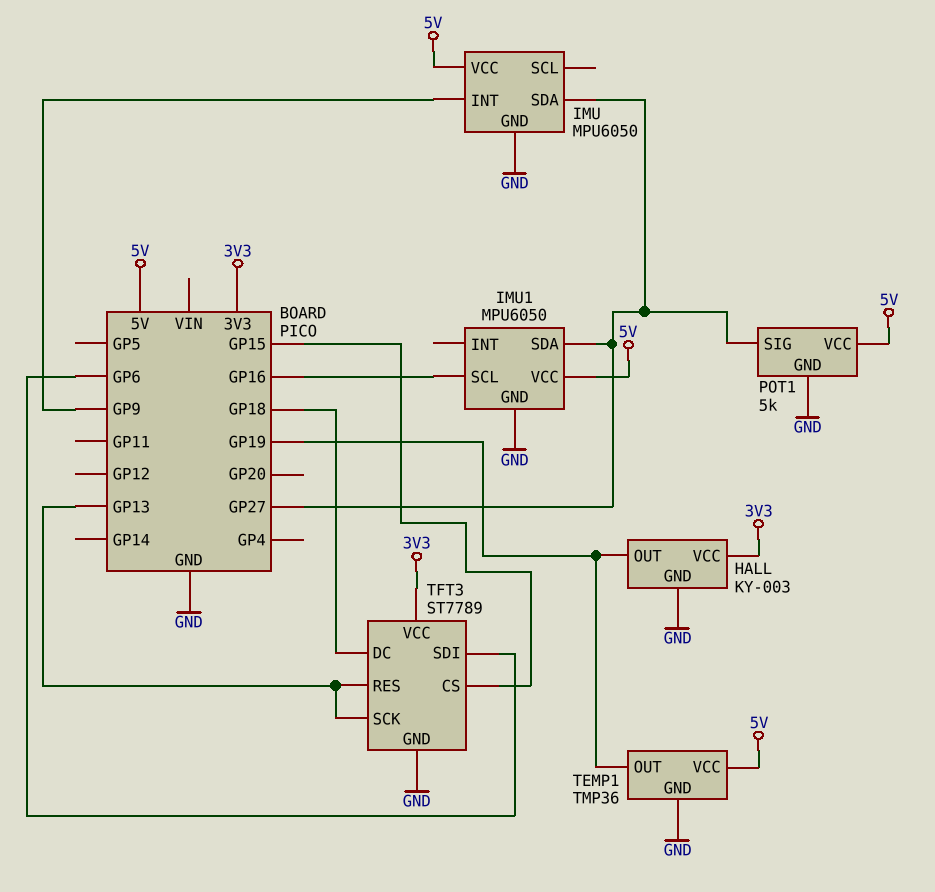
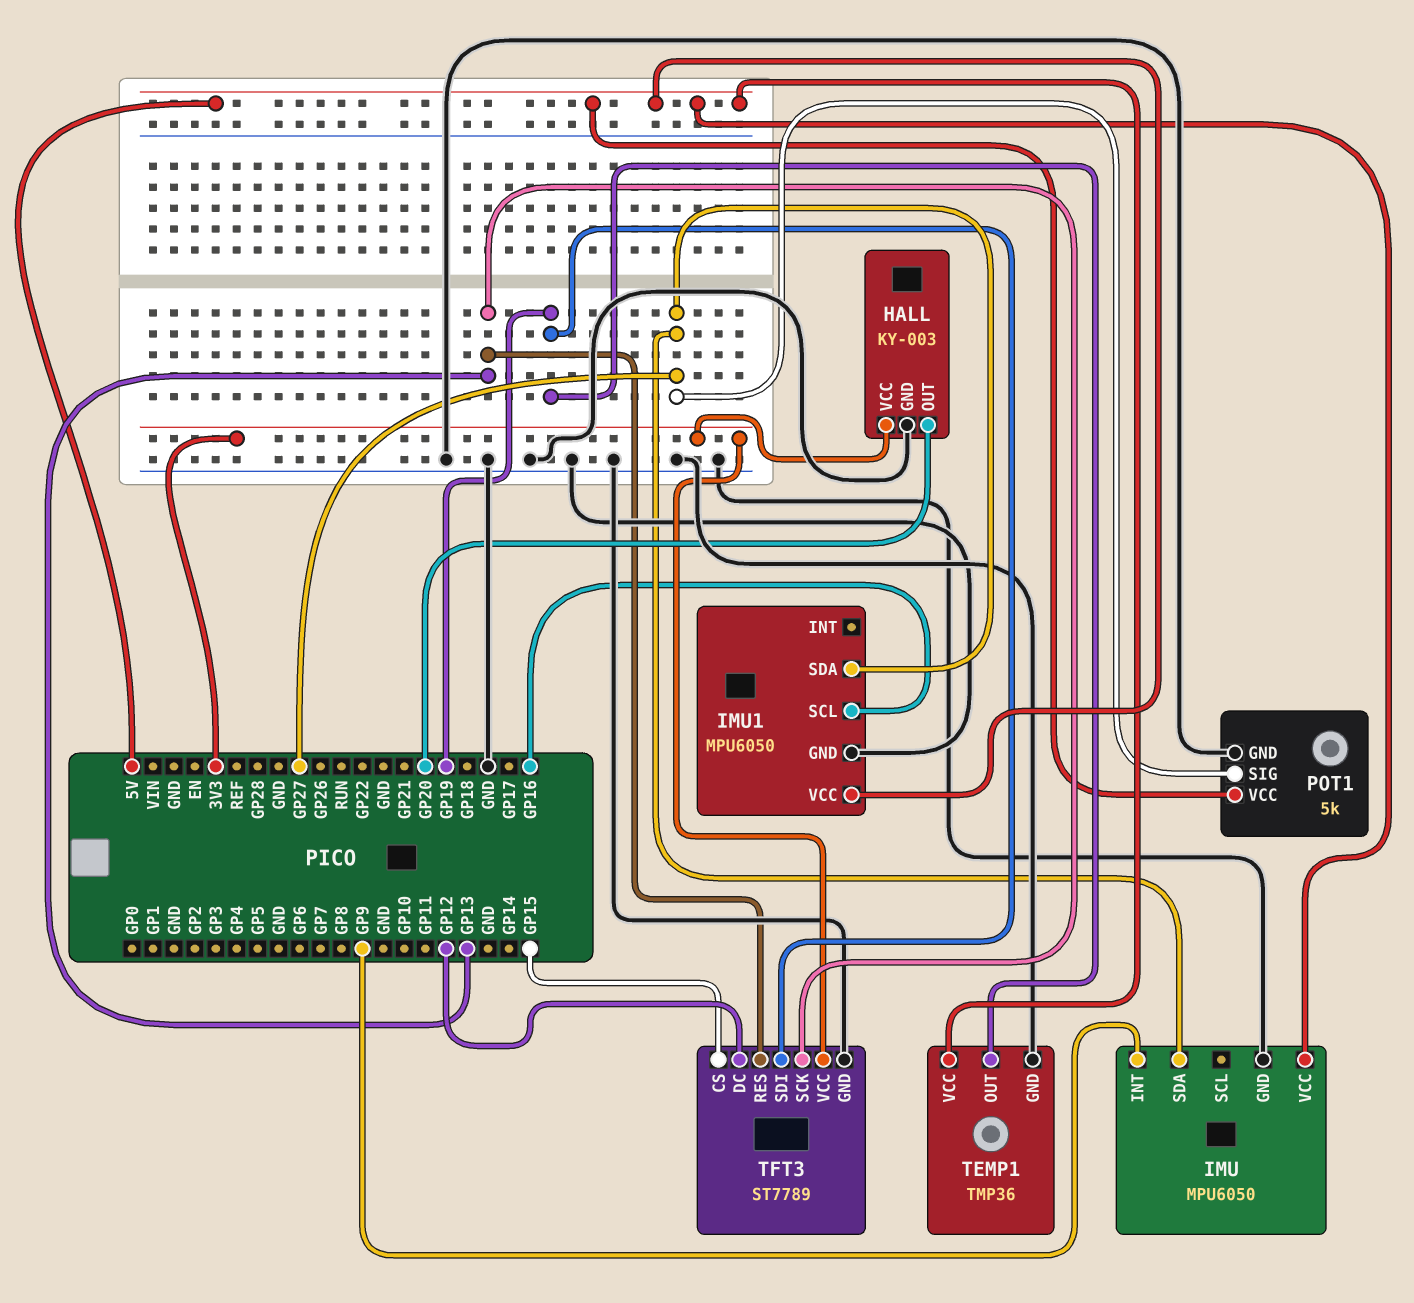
HALL pin OUT: GP19 -> GP20
TFT3 pin DC: GP18 -> GP12
TFT3 pin SDI: GP6 -> GP19

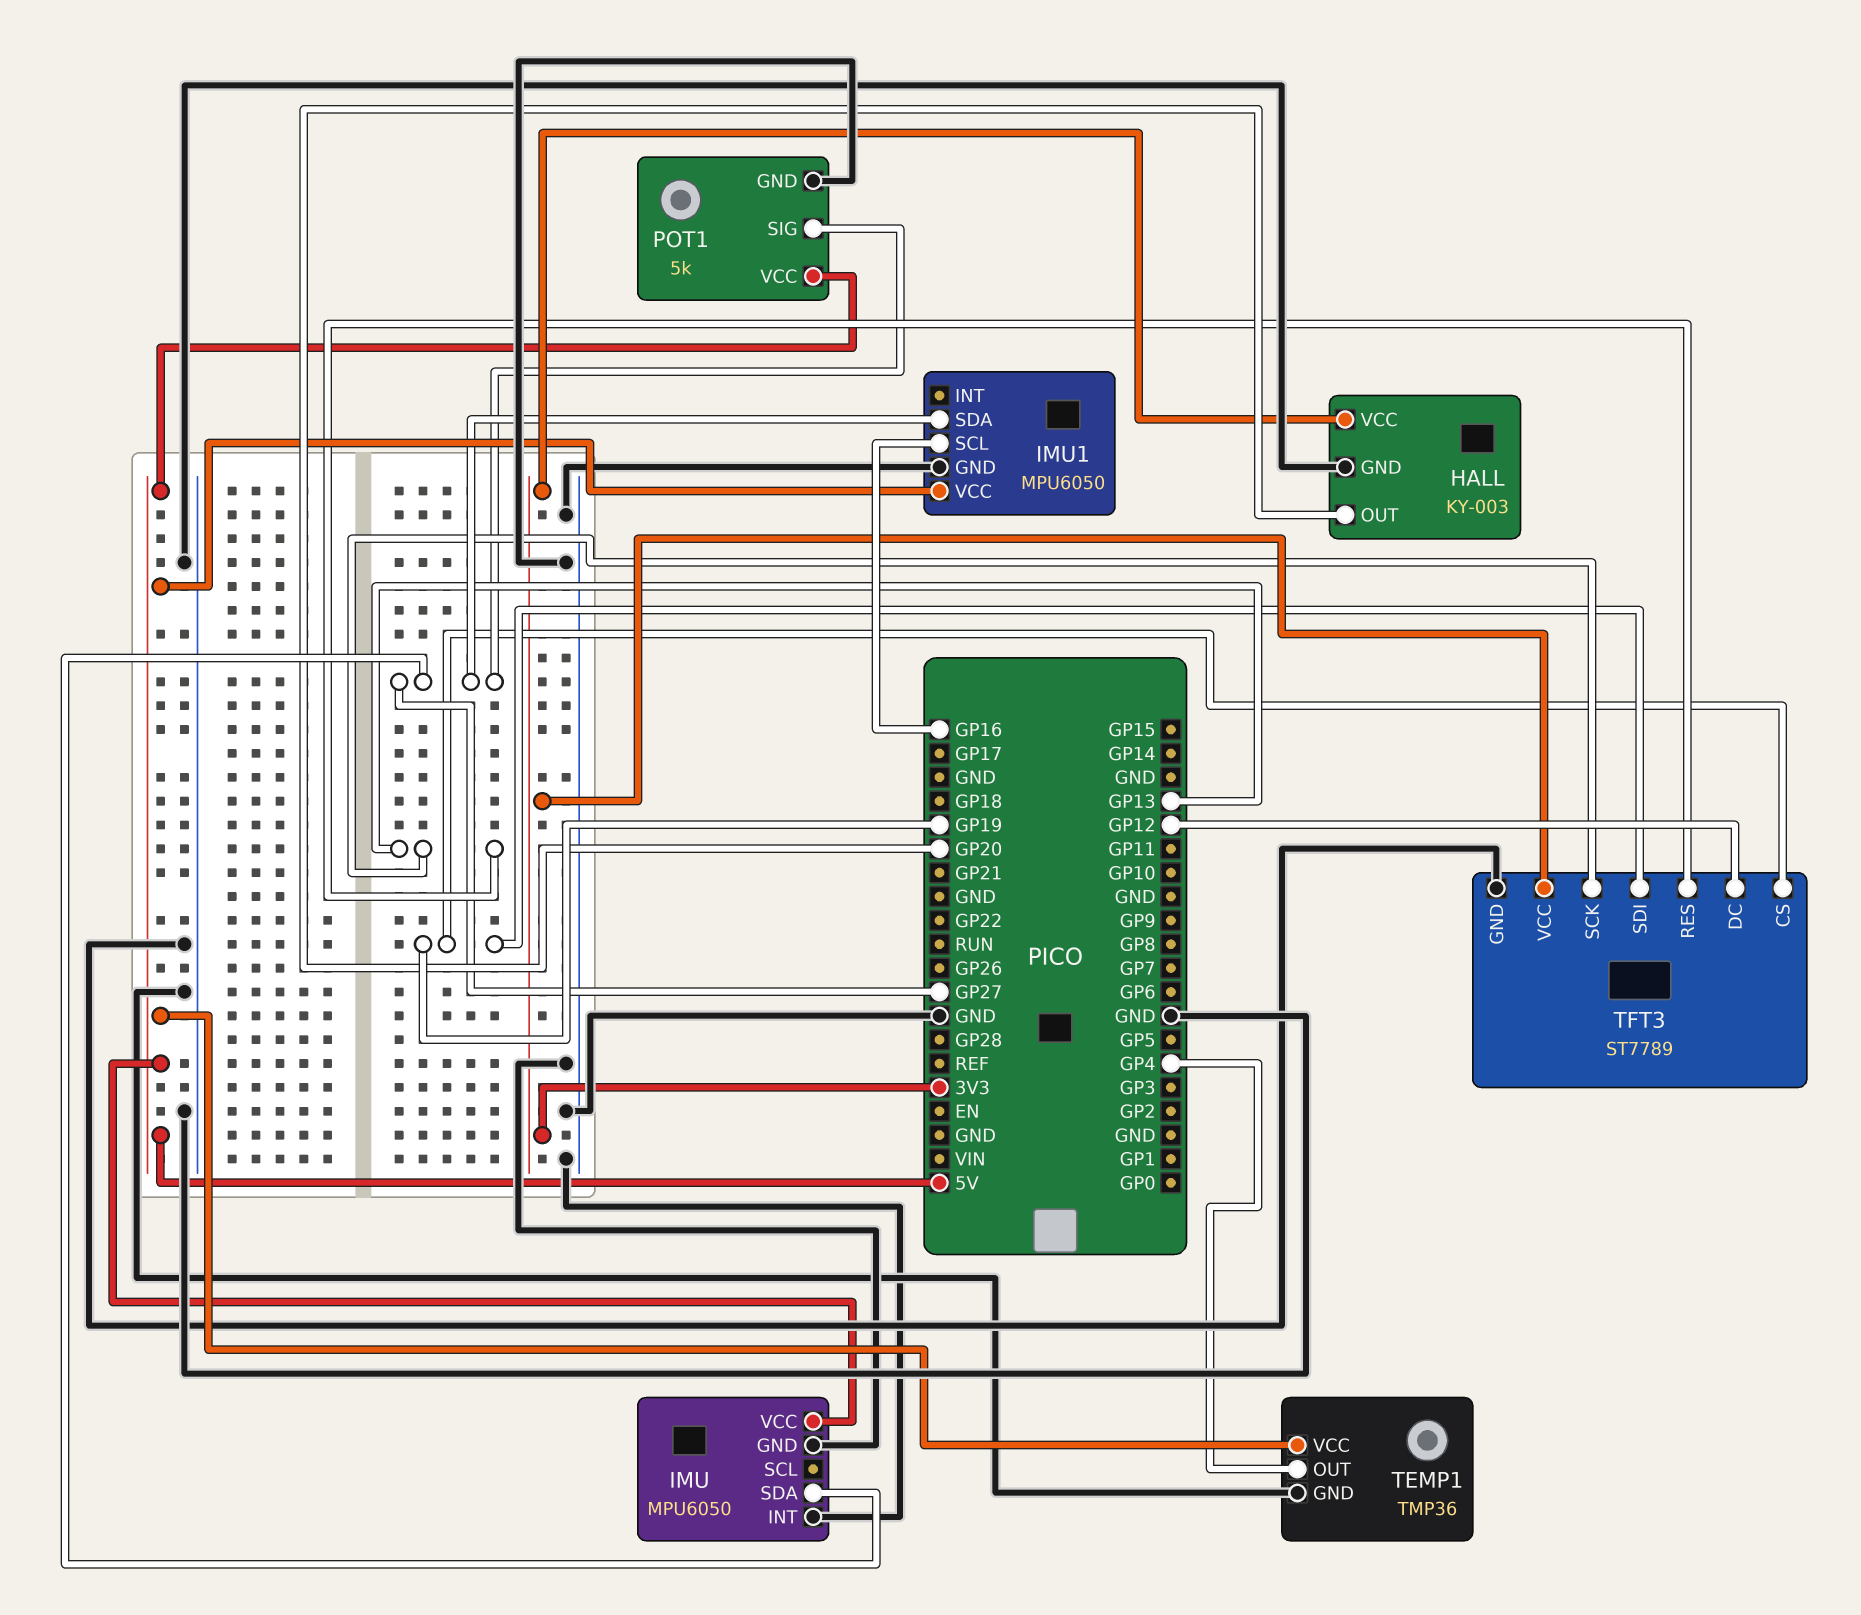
IMU pin INT: GP9 -> GND
TEMP1 pin OUT: GP19 -> GP4
TFT3 pin CS: GP15 -> GP19

